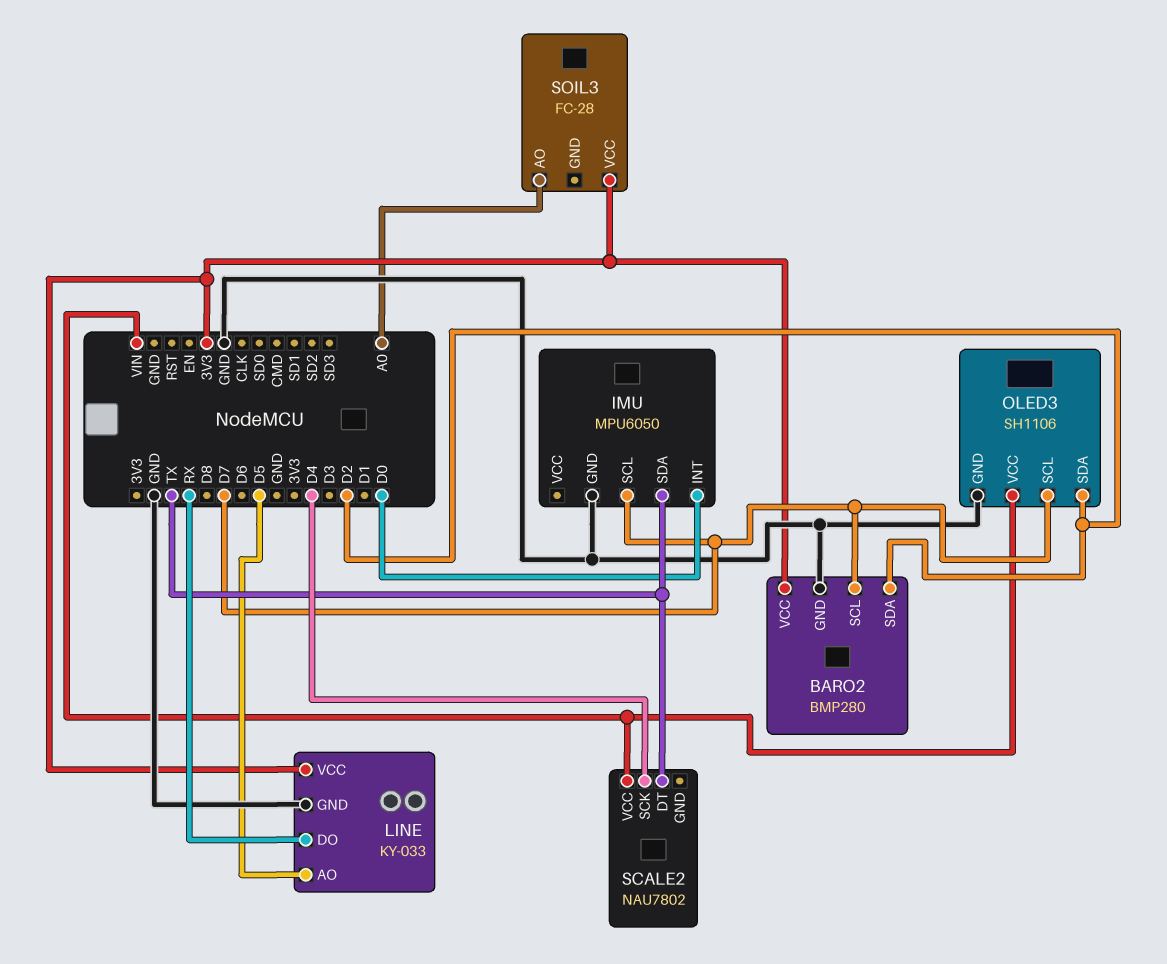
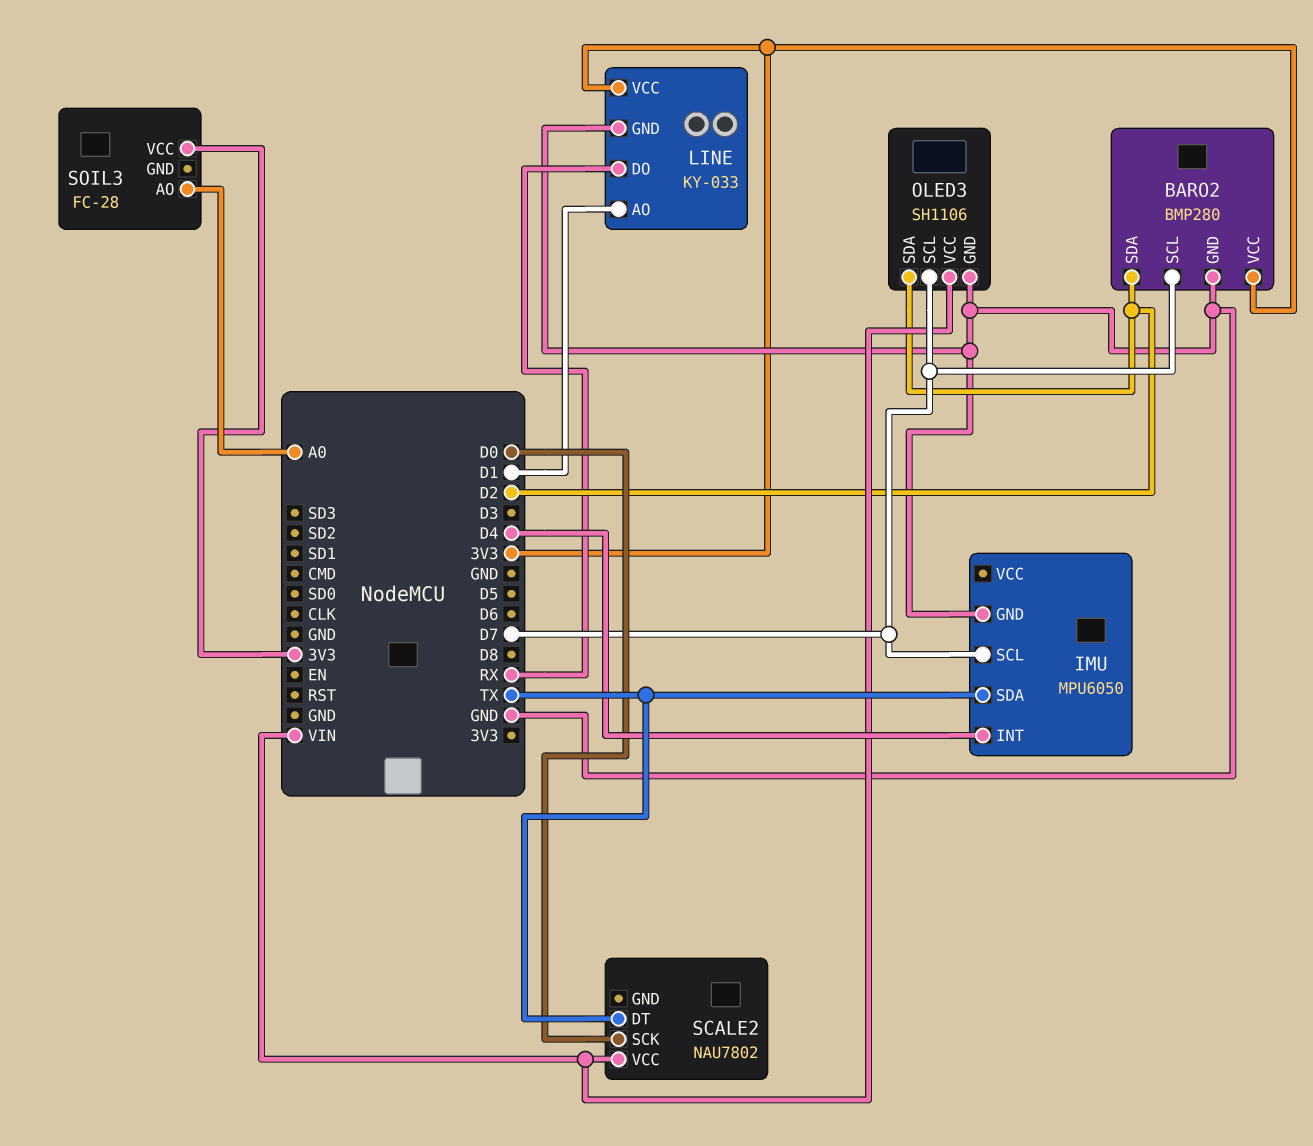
IMU pin INT: D0 -> D4
LINE pin AO: D5 -> D1
SCALE2 pin SCK: D4 -> D0

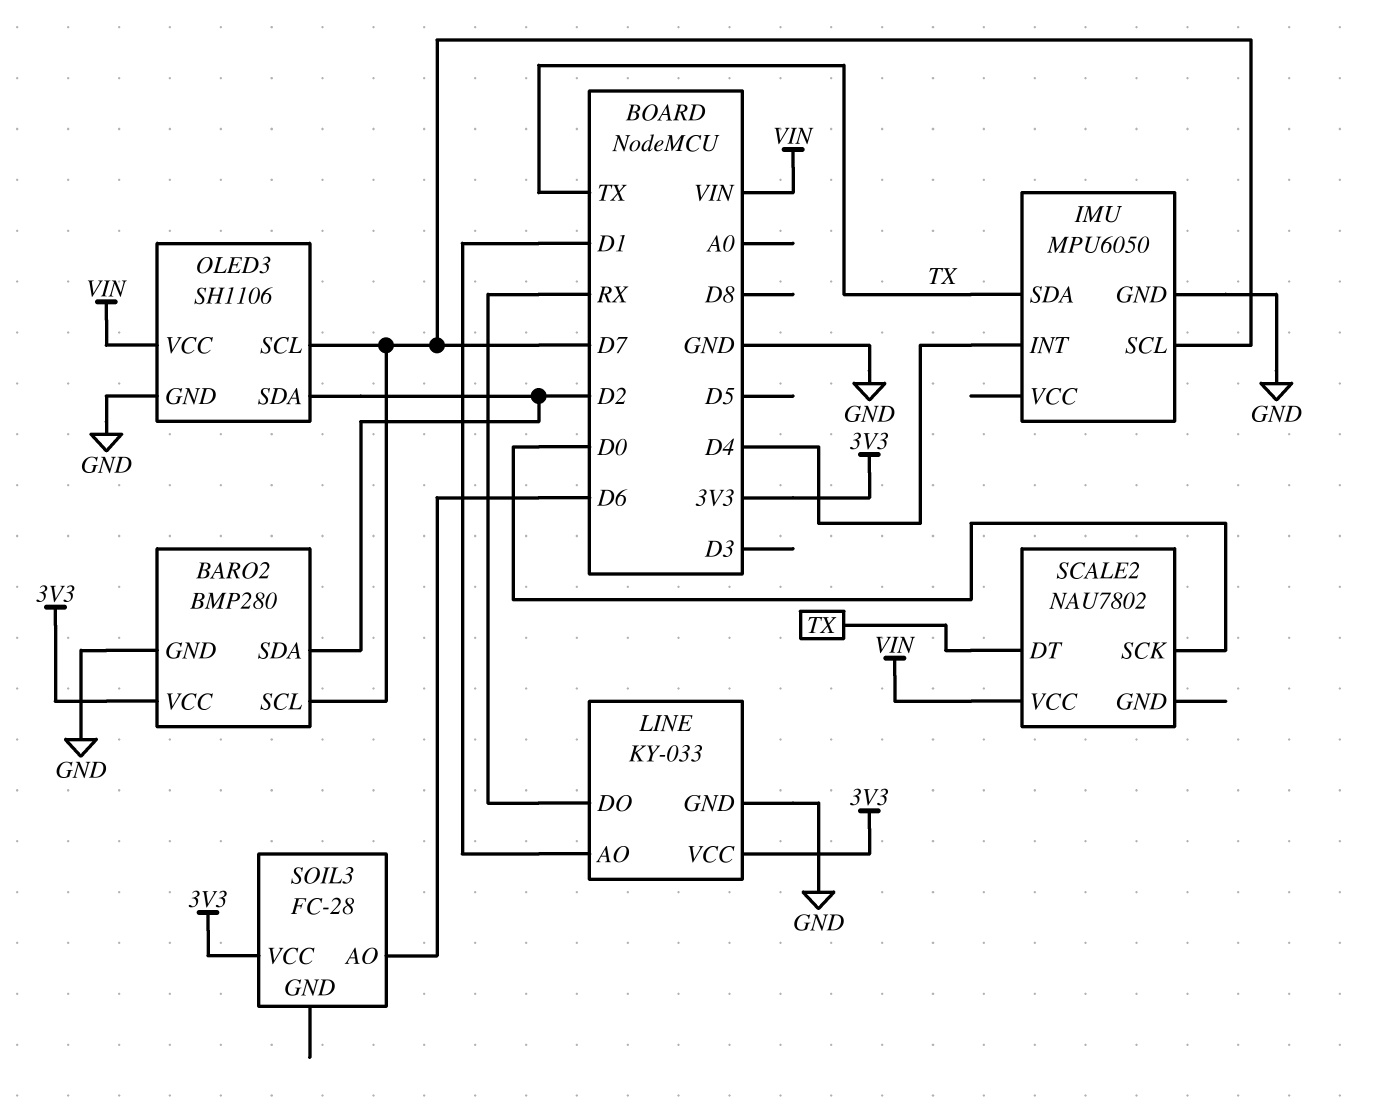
SOIL3 pin AO: A0 -> D6

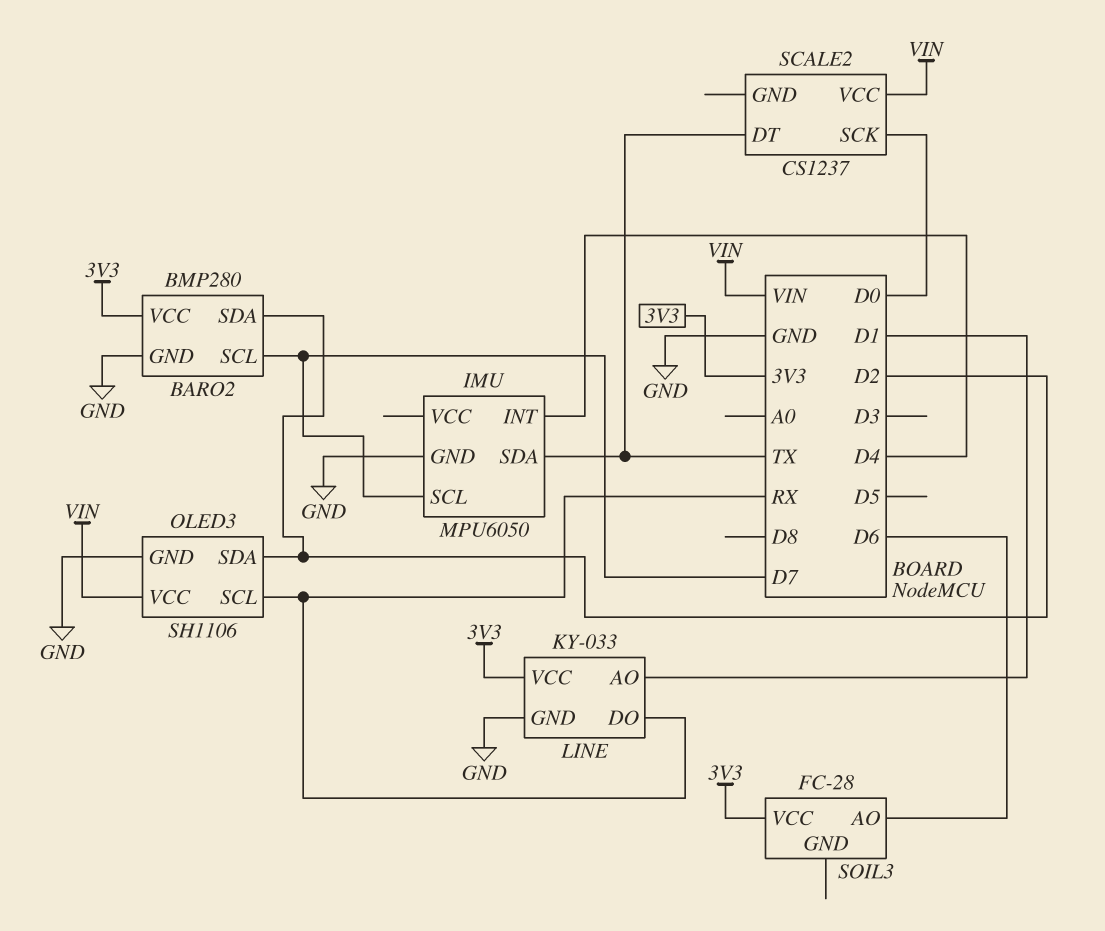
OLED3 pin SCL: D7 -> RX
SCALE2: NAU7802 -> CS1237

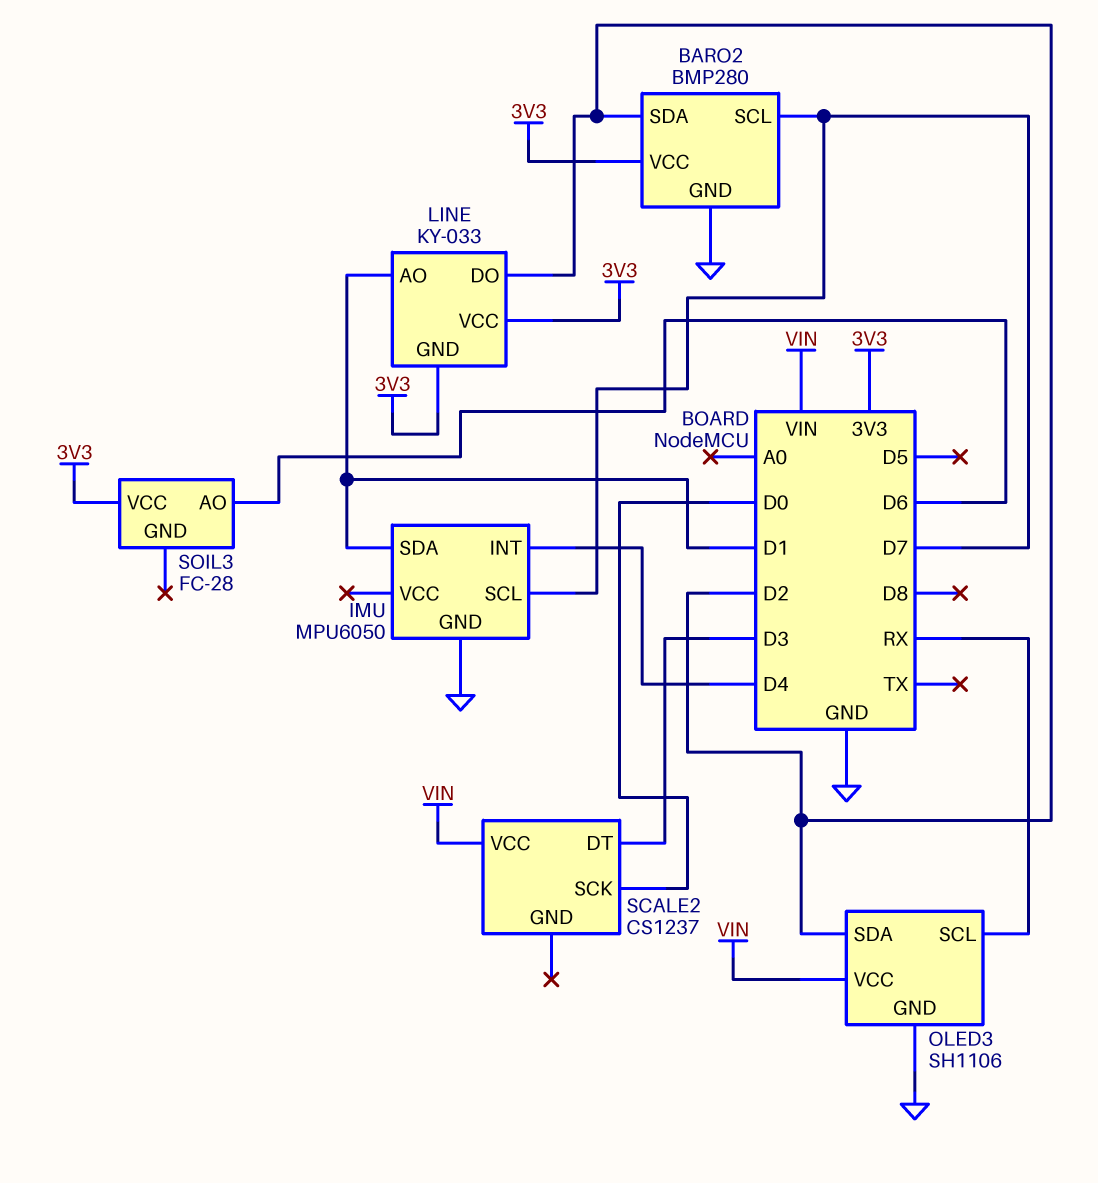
IMU pin SDA: TX -> D1
LINE pin DO: RX -> D2
LINE pin GND: GND -> 3V3
SCALE2 pin DT: TX -> D3

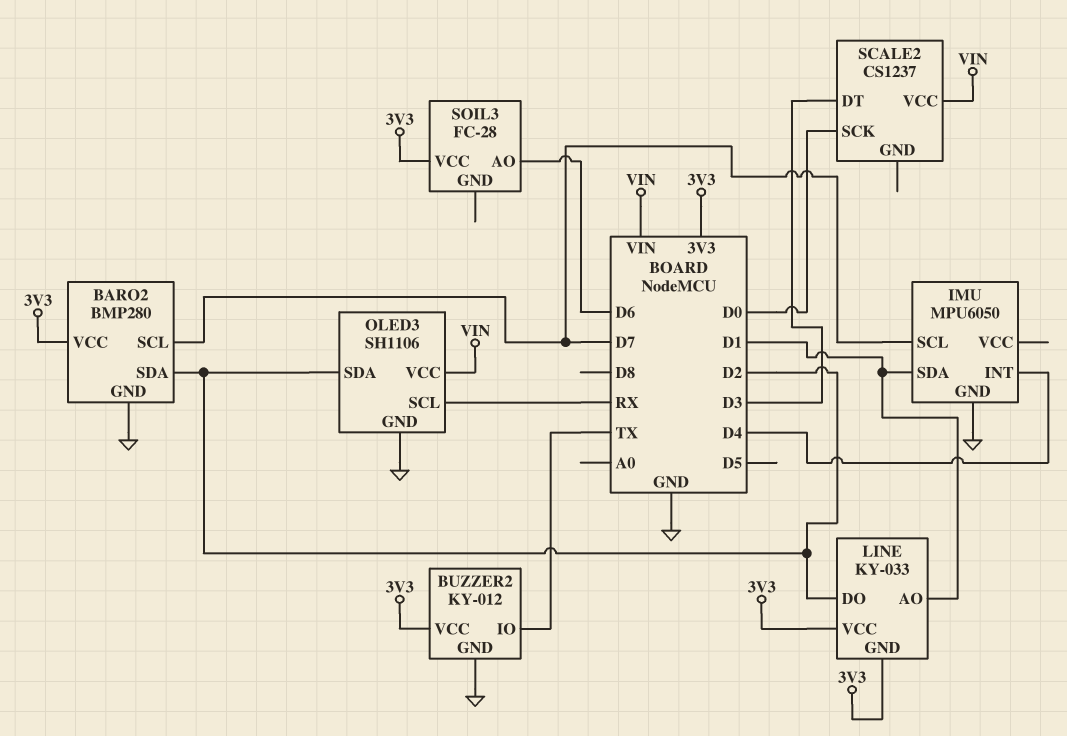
BUZZER2: none -> KY-012
BUZZER2 pin GND: none -> GND
BUZZER2 pin IO: none -> TX
BUZZER2 pin VCC: none -> 3V3

